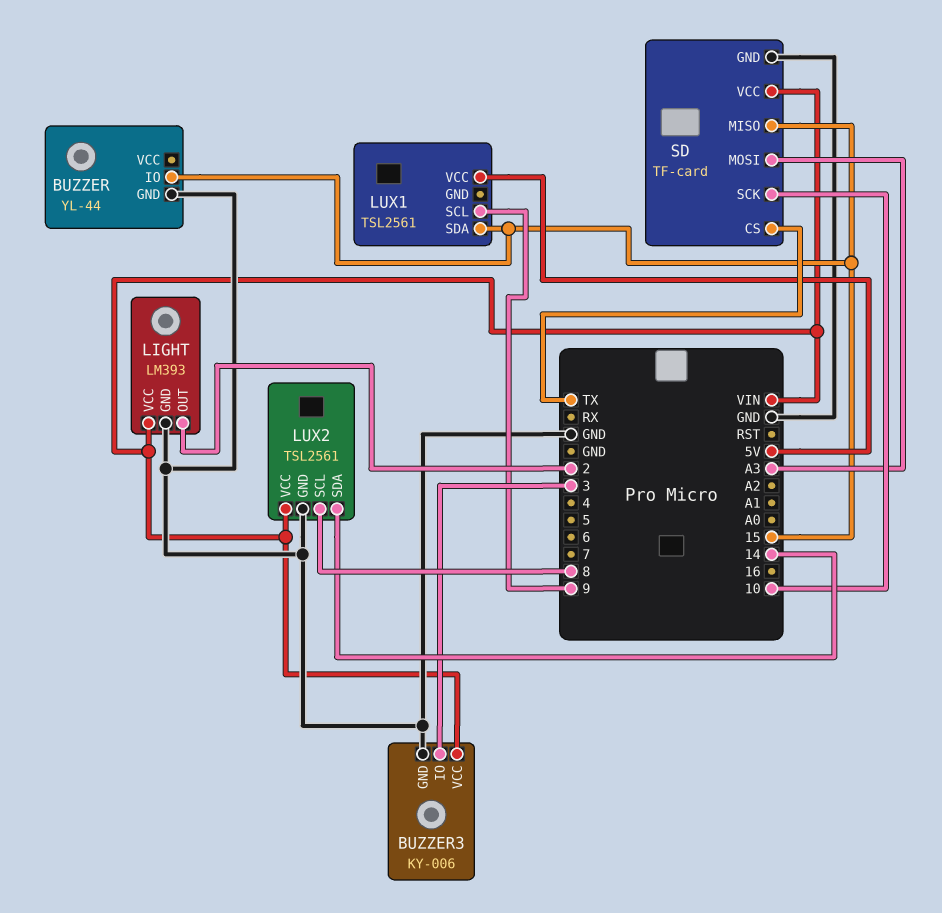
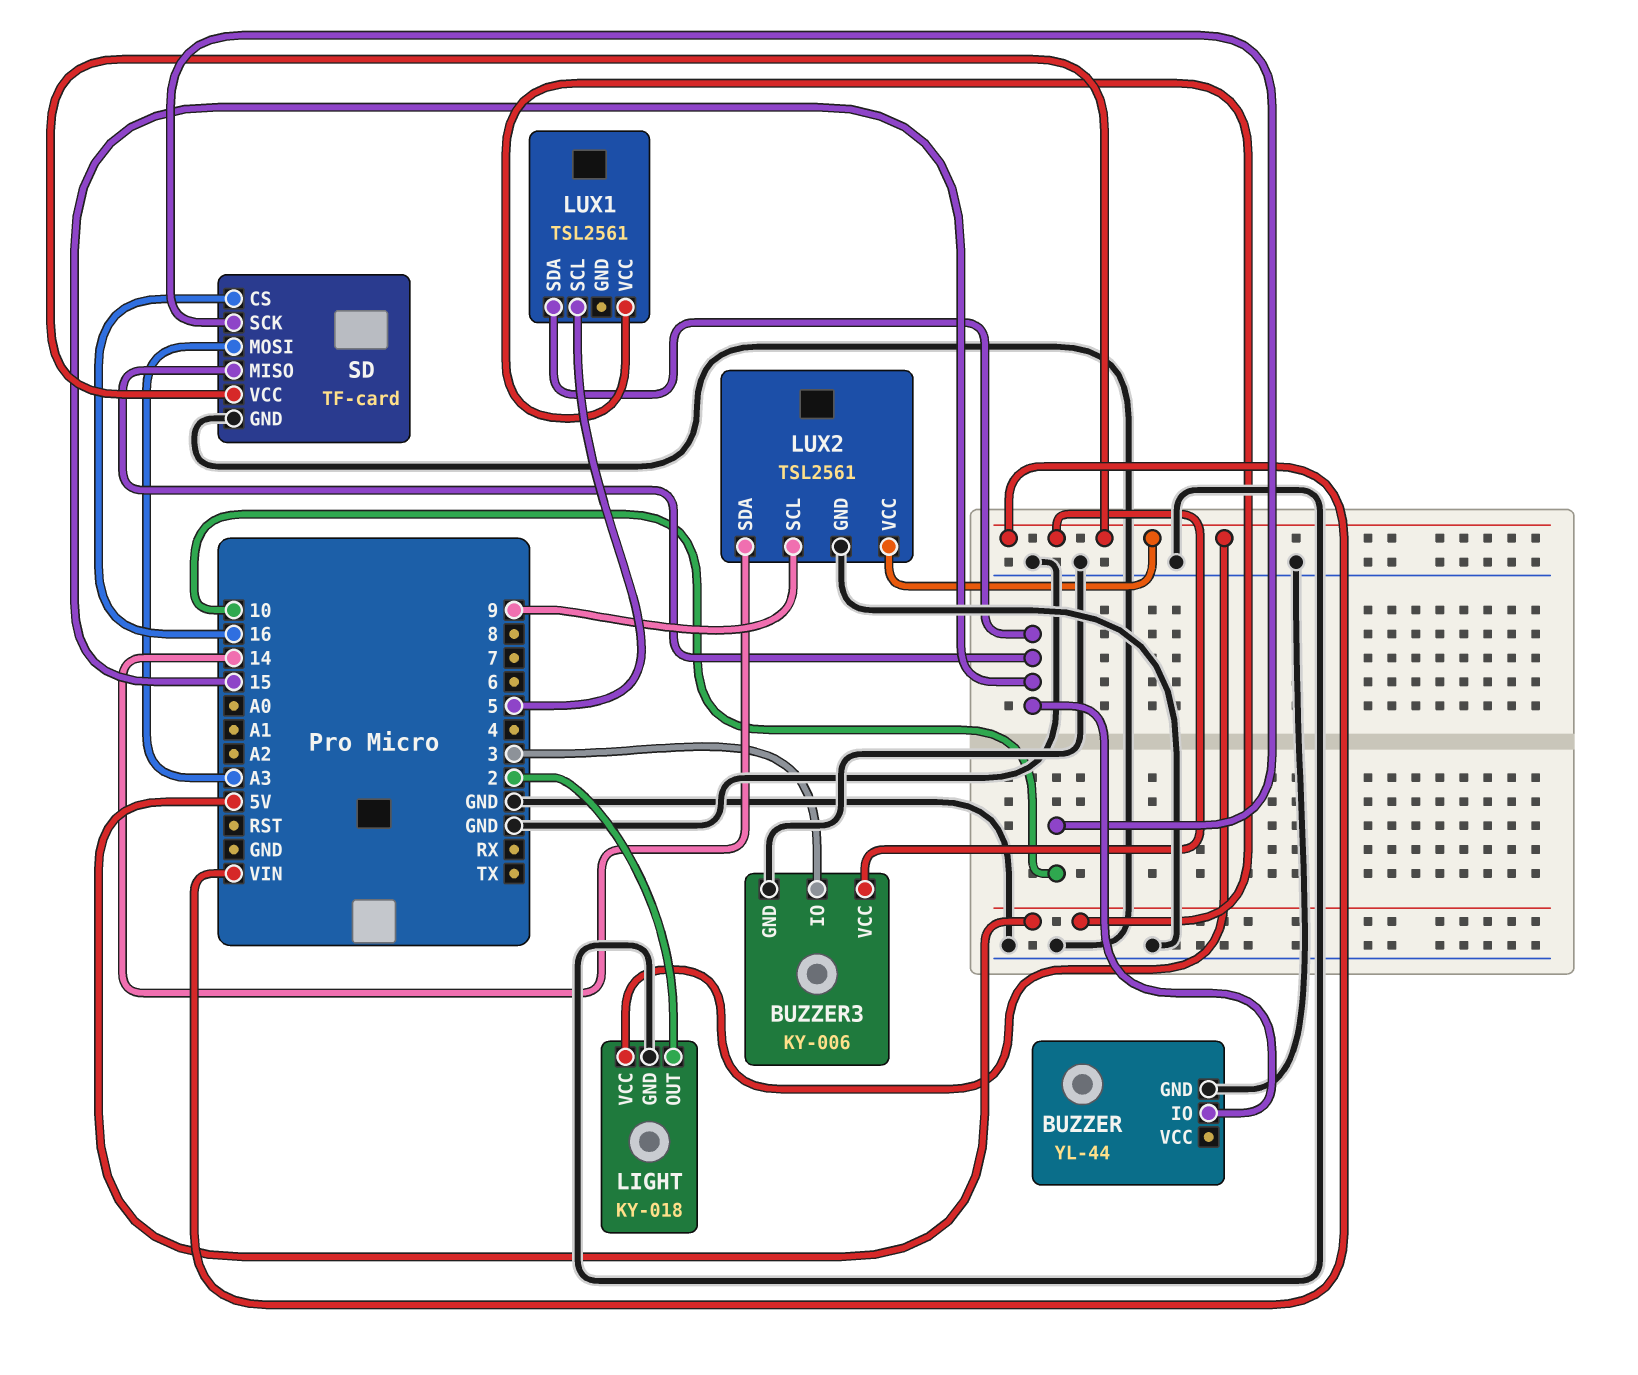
LIGHT: LM393 -> KY-018
LUX1 pin SCL: 9 -> 5
LUX2 pin SCL: 8 -> 9
SD pin CS: TX -> 16

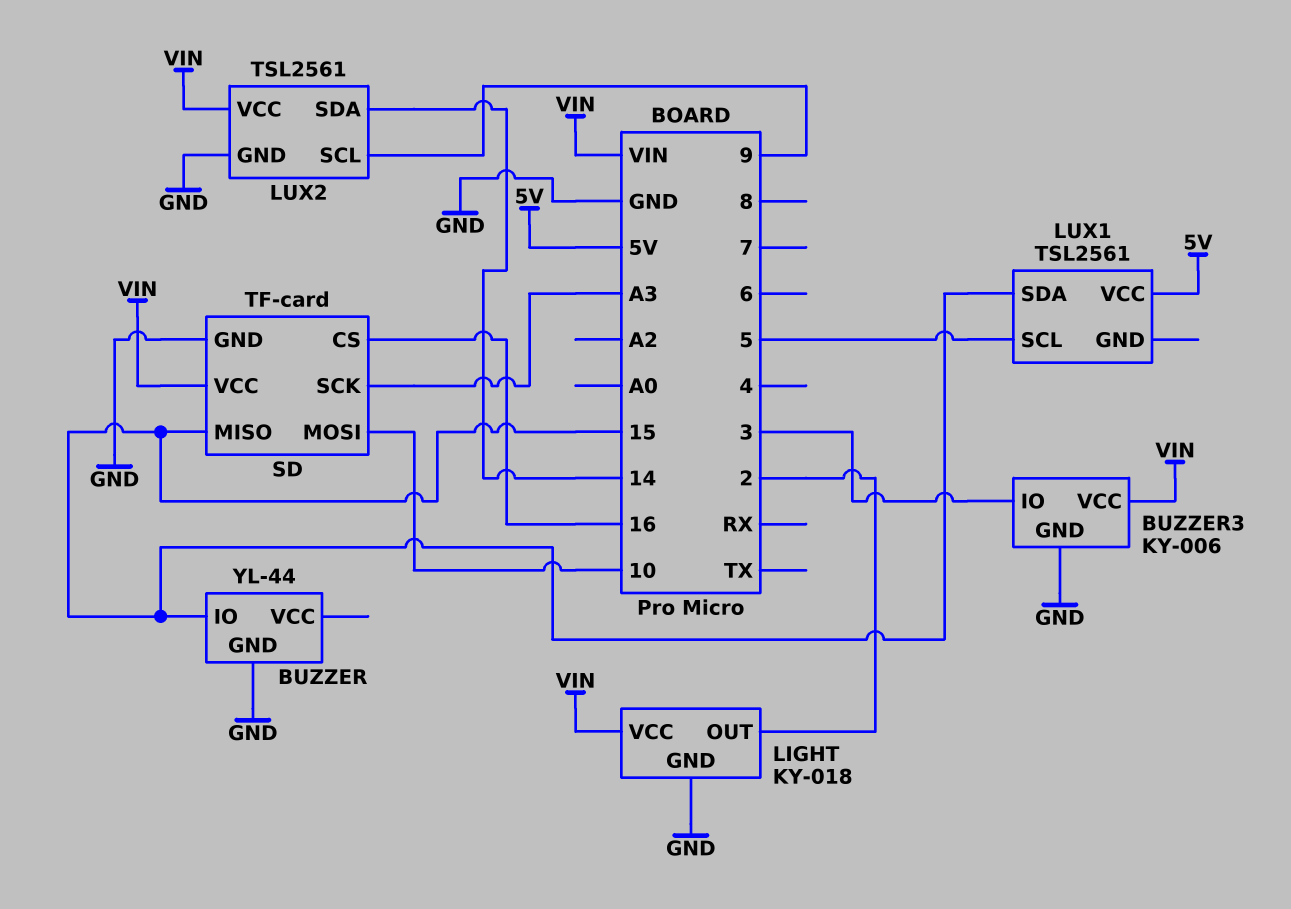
SD pin MOSI: A3 -> 10
SD pin SCK: 10 -> A3

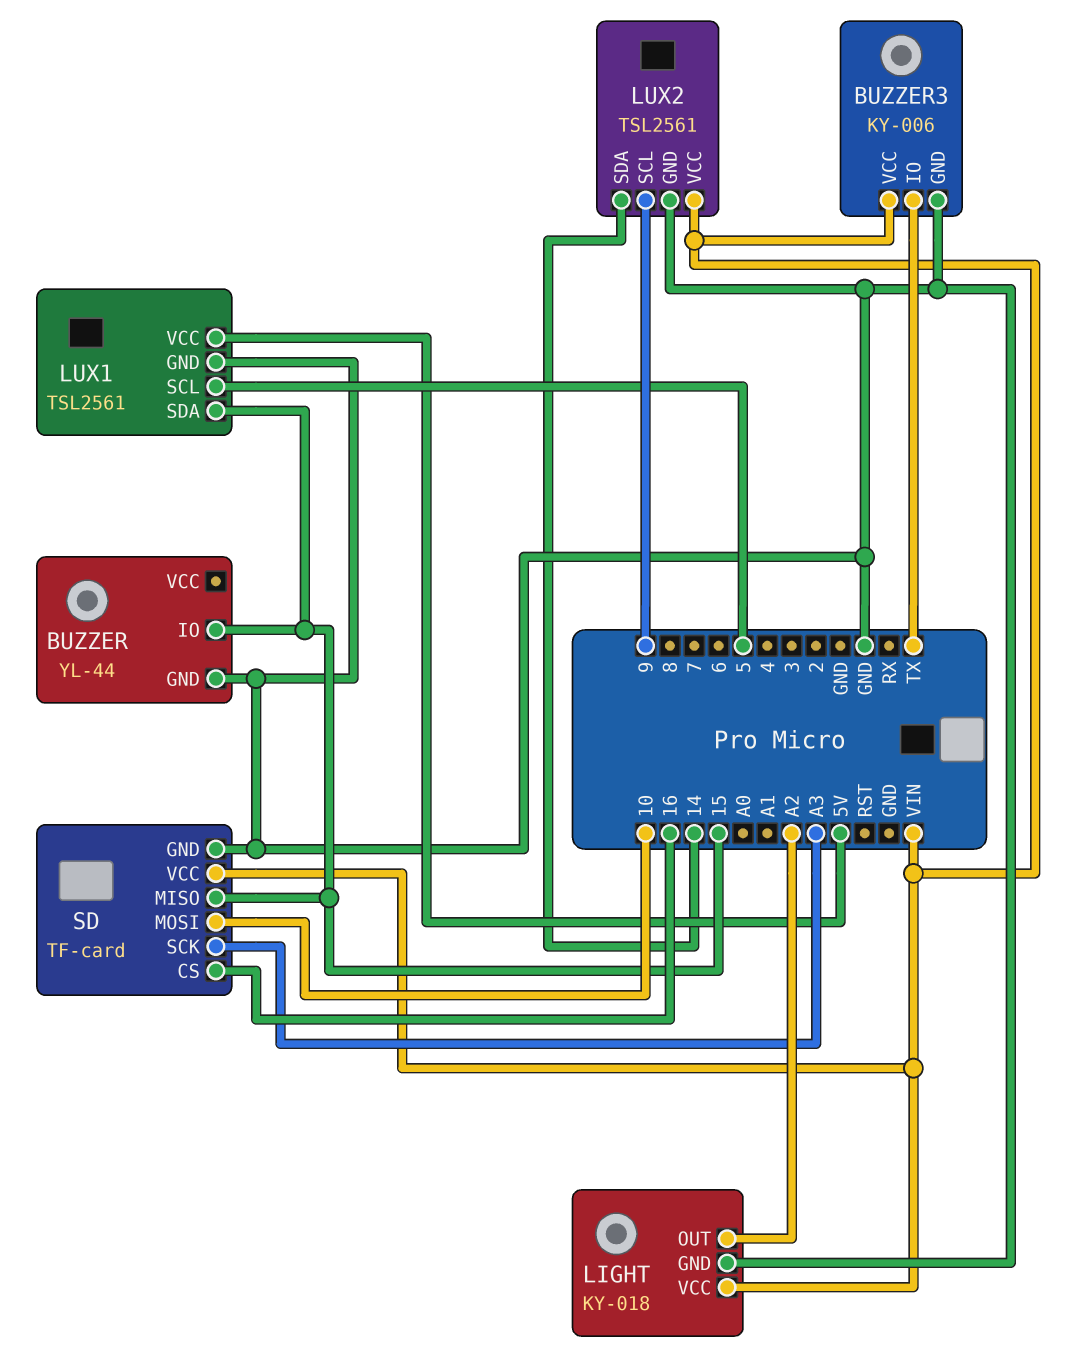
BUZZER3 pin IO: 3 -> TX
LIGHT pin OUT: 2 -> A2
LUX1 pin GND: none -> GND

